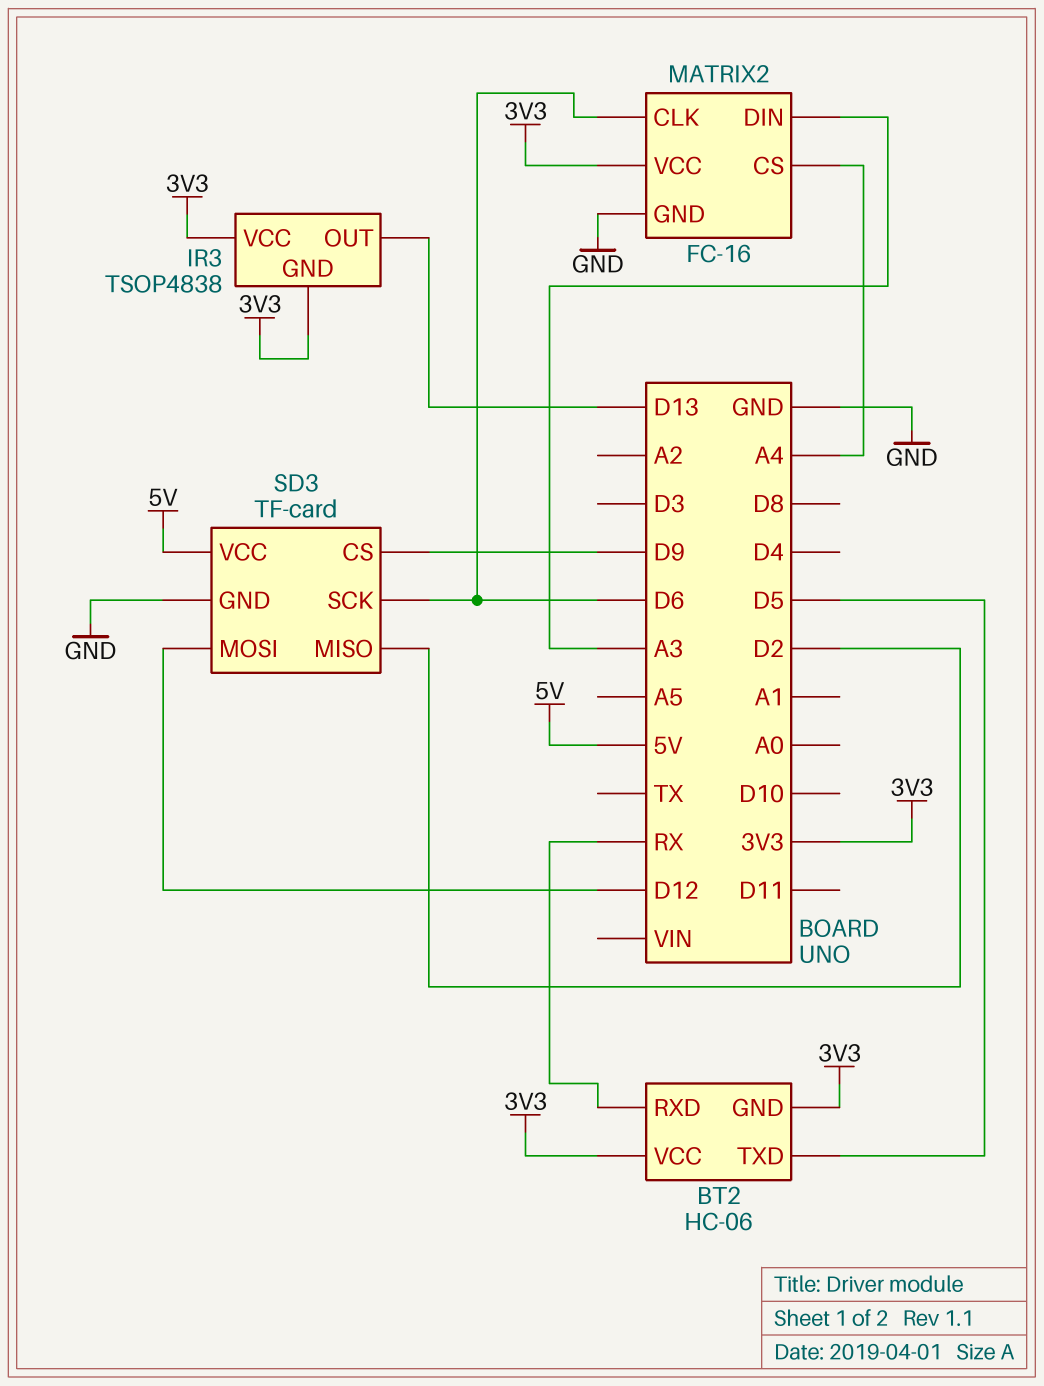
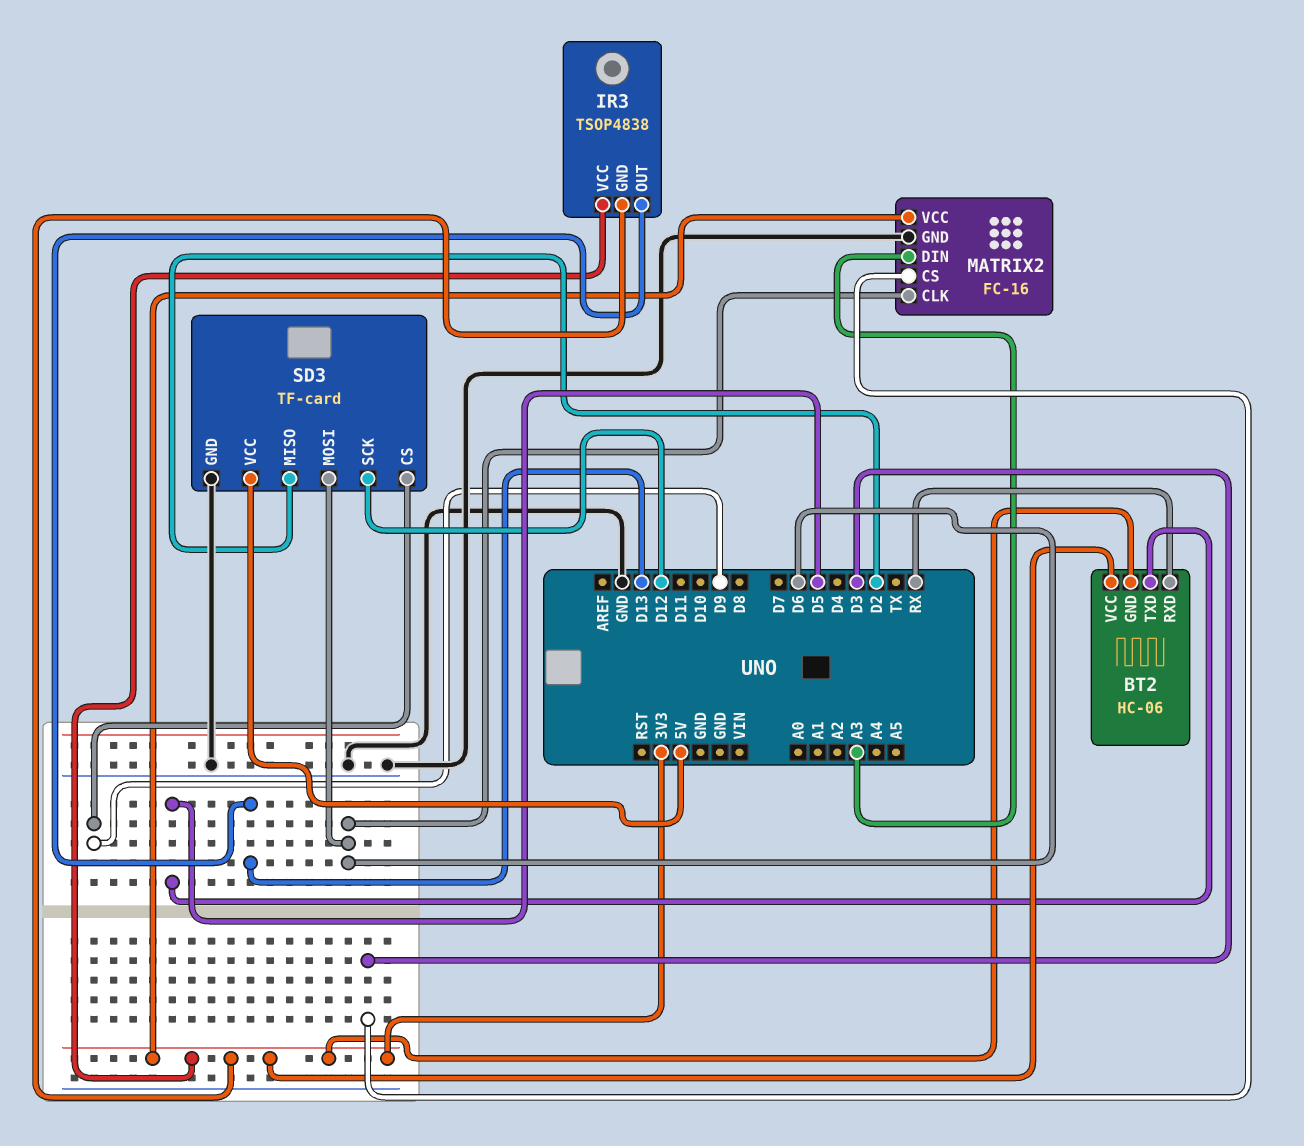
MATRIX2 pin CS: A4 -> D3
SD3 pin MOSI: D12 -> D6
SD3 pin SCK: D6 -> D12

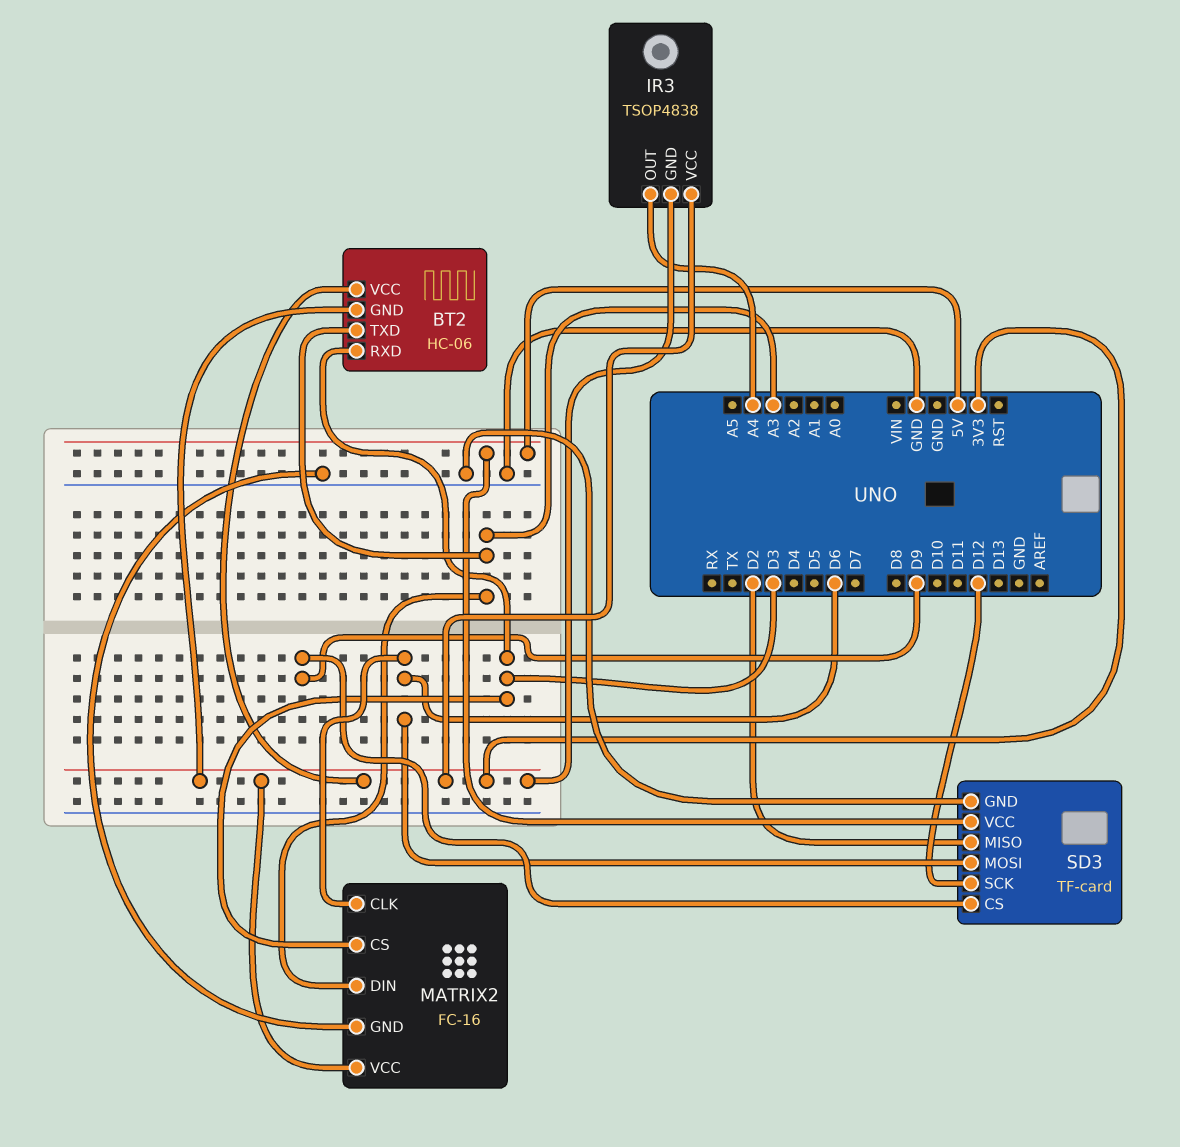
BT2 pin RXD: RX -> D3
BT2 pin TXD: D5 -> A3
IR3 pin OUT: D13 -> A4

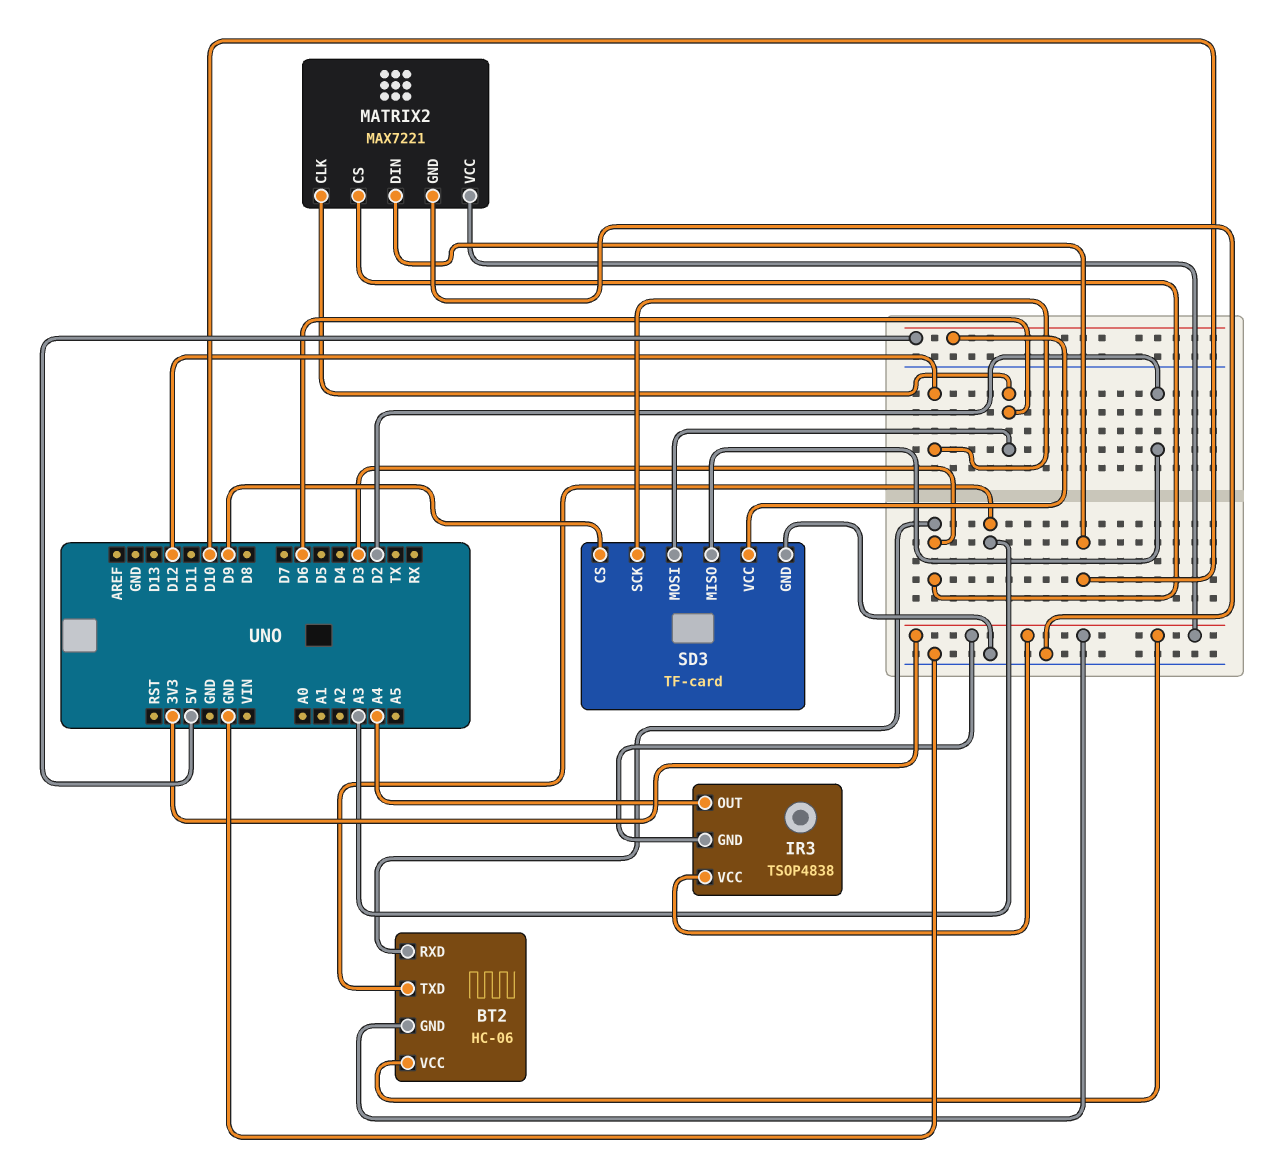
MATRIX2: FC-16 -> MAX7221
MATRIX2 pin DIN: A3 -> D10

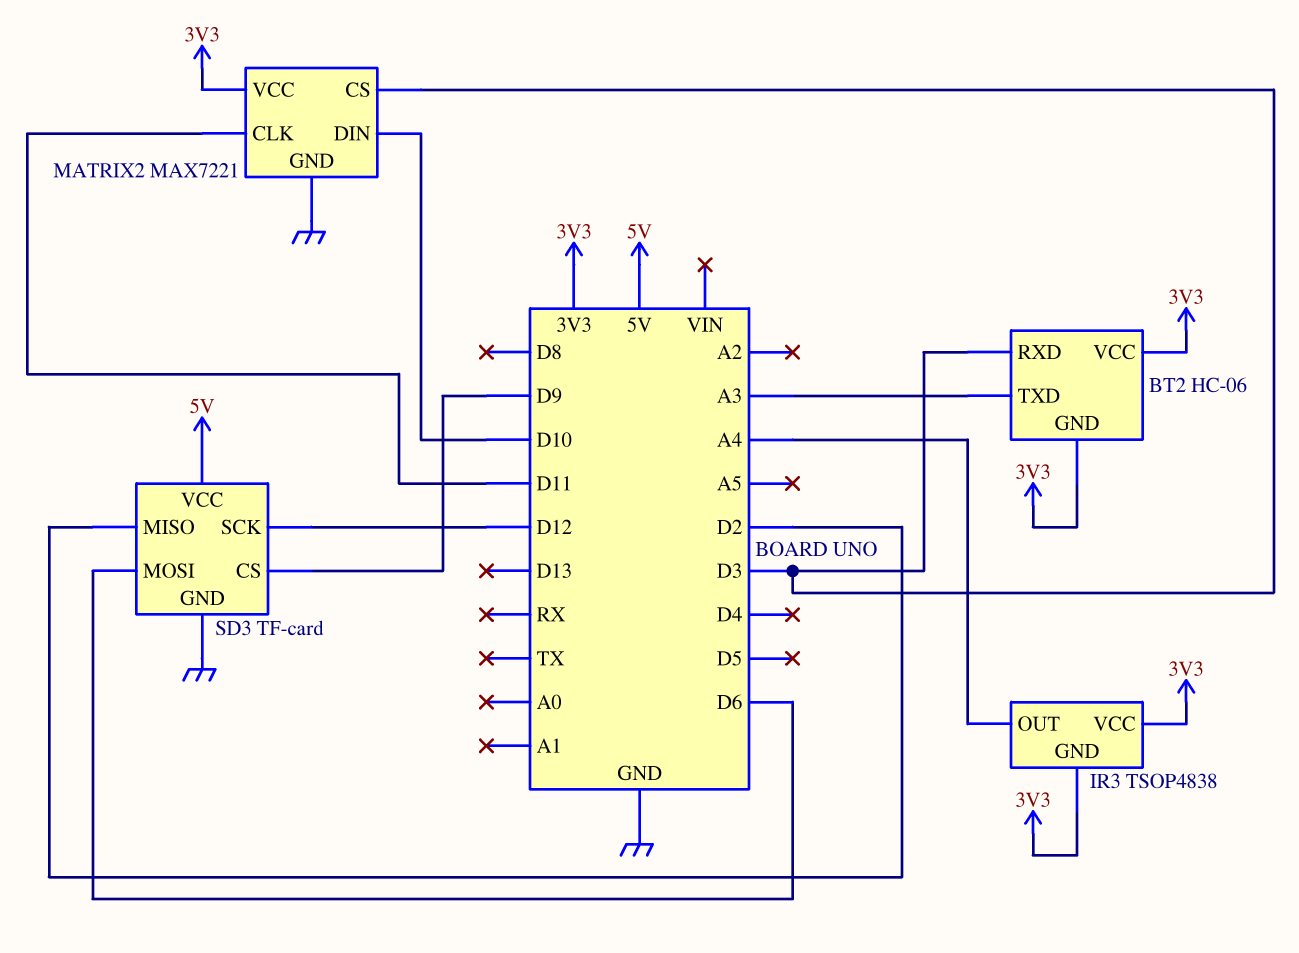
MATRIX2 pin CLK: D6 -> D11

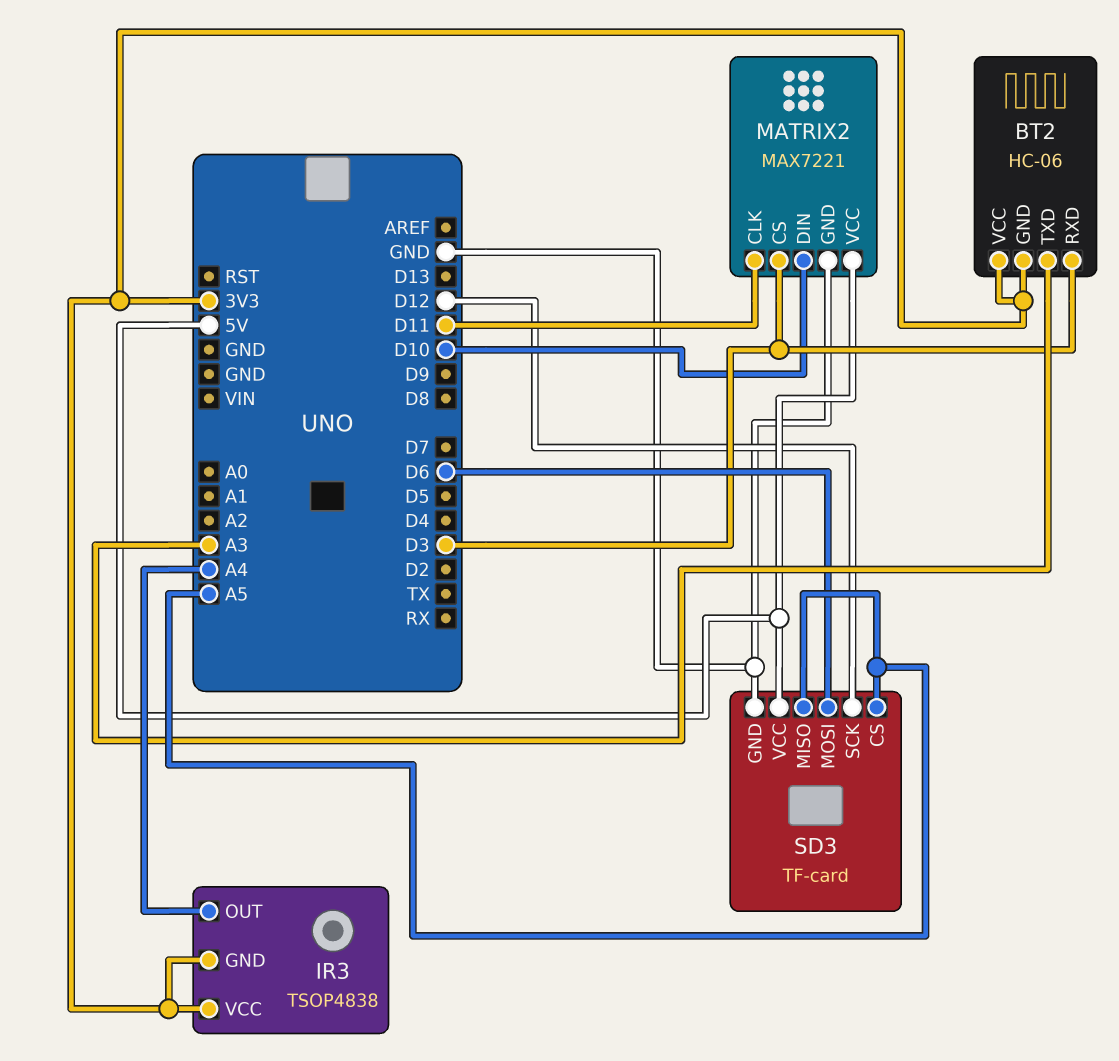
MATRIX2 pin VCC: 3V3 -> 5V
SD3 pin CS: D9 -> A5
SD3 pin MISO: D2 -> A5

